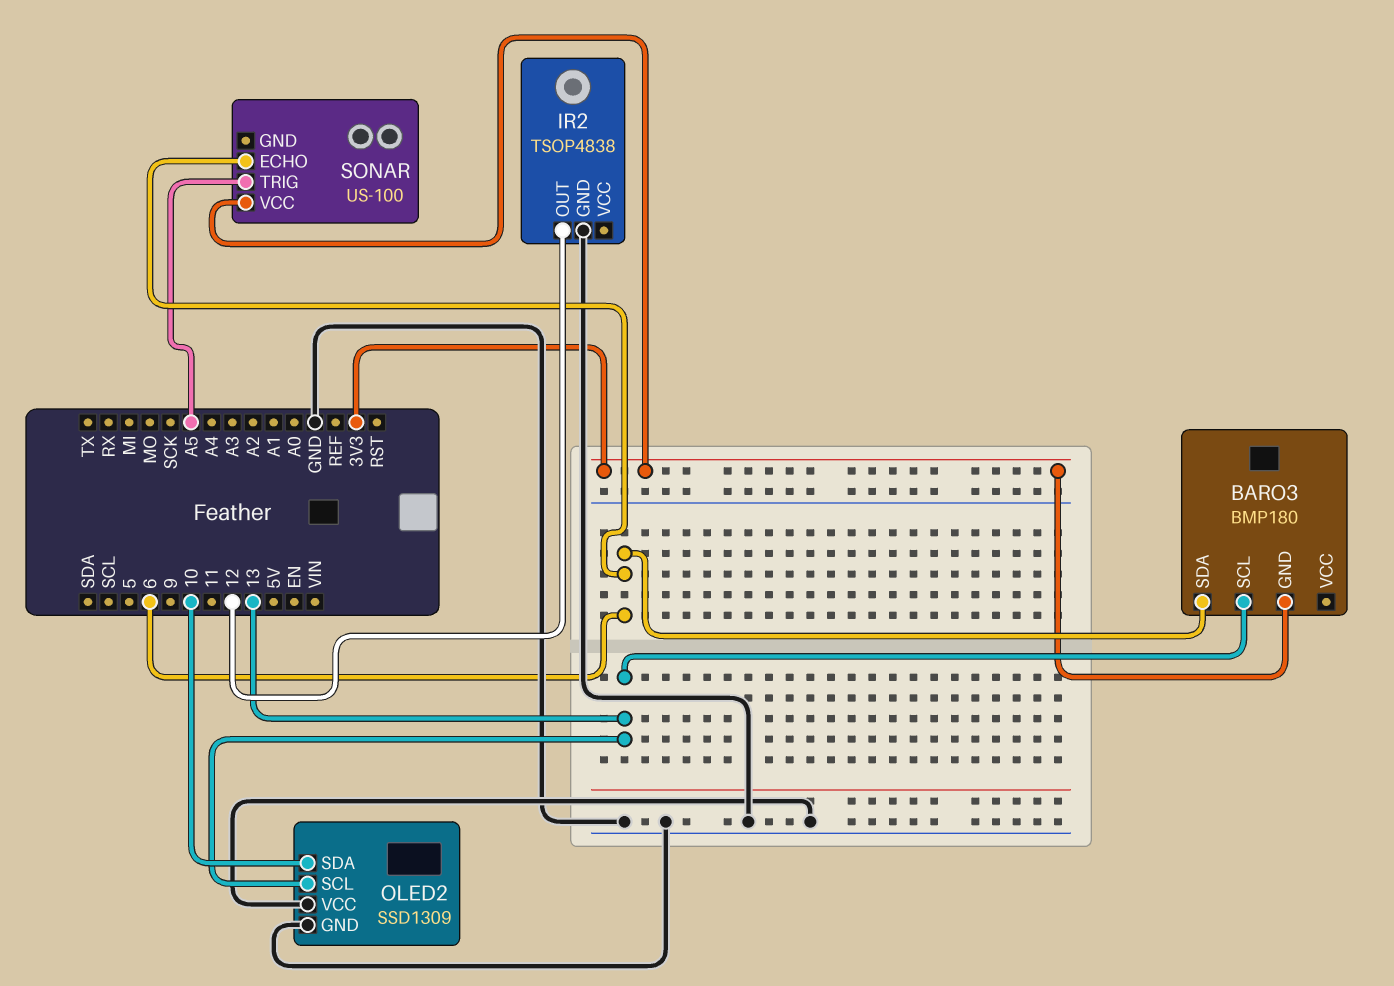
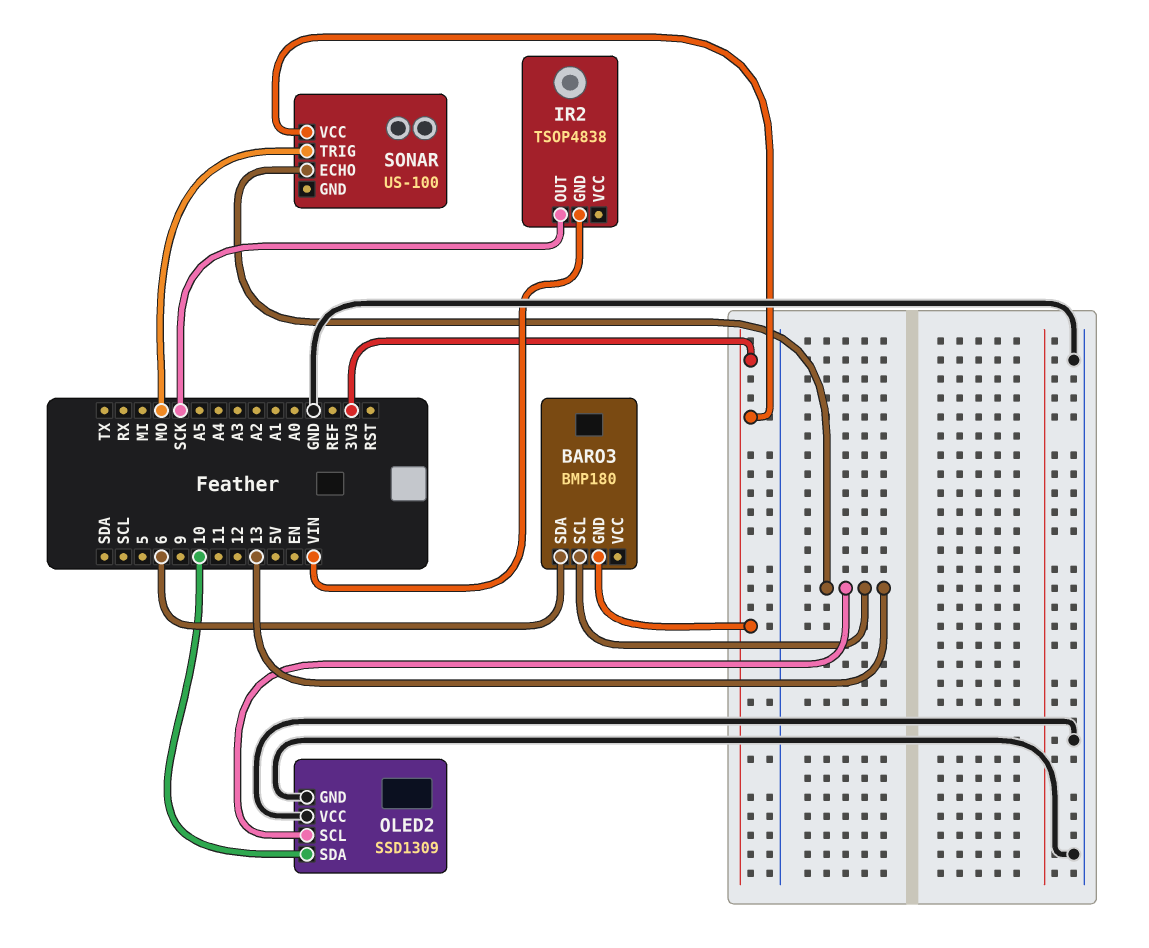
IR2 pin GND: GND -> VIN
IR2 pin OUT: 12 -> SCK
SONAR pin ECHO: 6 -> 13
SONAR pin TRIG: A5 -> MO

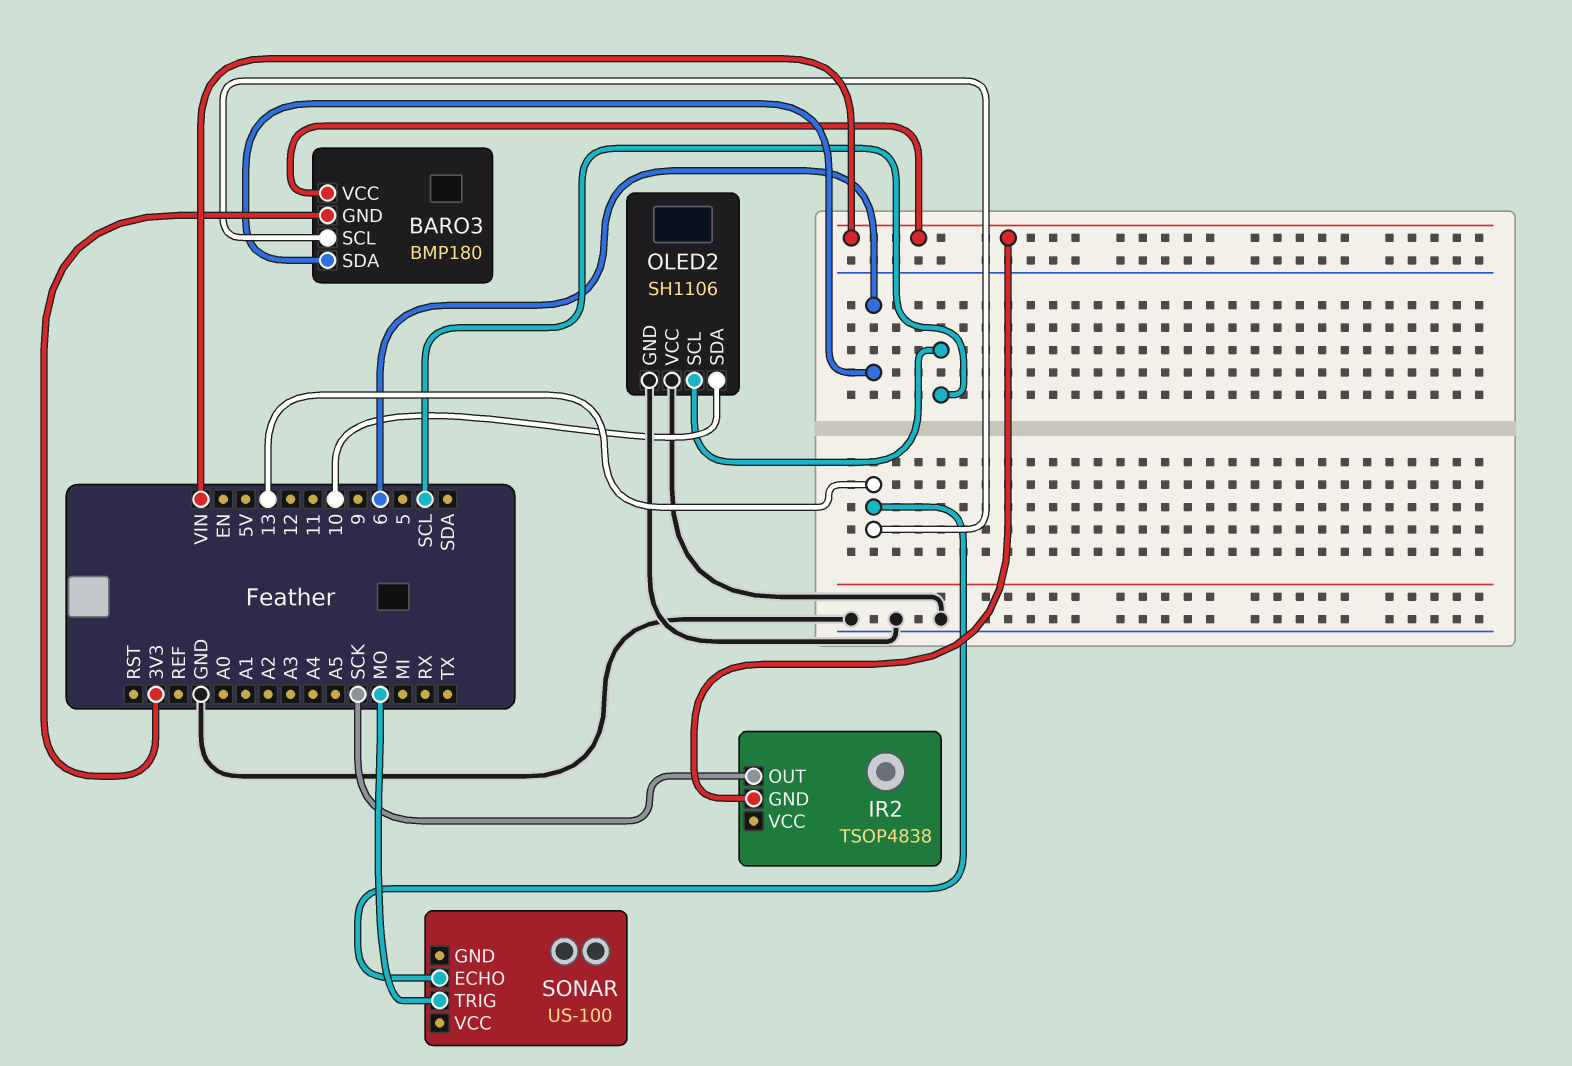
BARO3 pin VCC: none -> VIN
OLED2: SSD1309 -> SH1106
OLED2 pin SCL: 13 -> SCL
SONAR pin VCC: 3V3 -> none

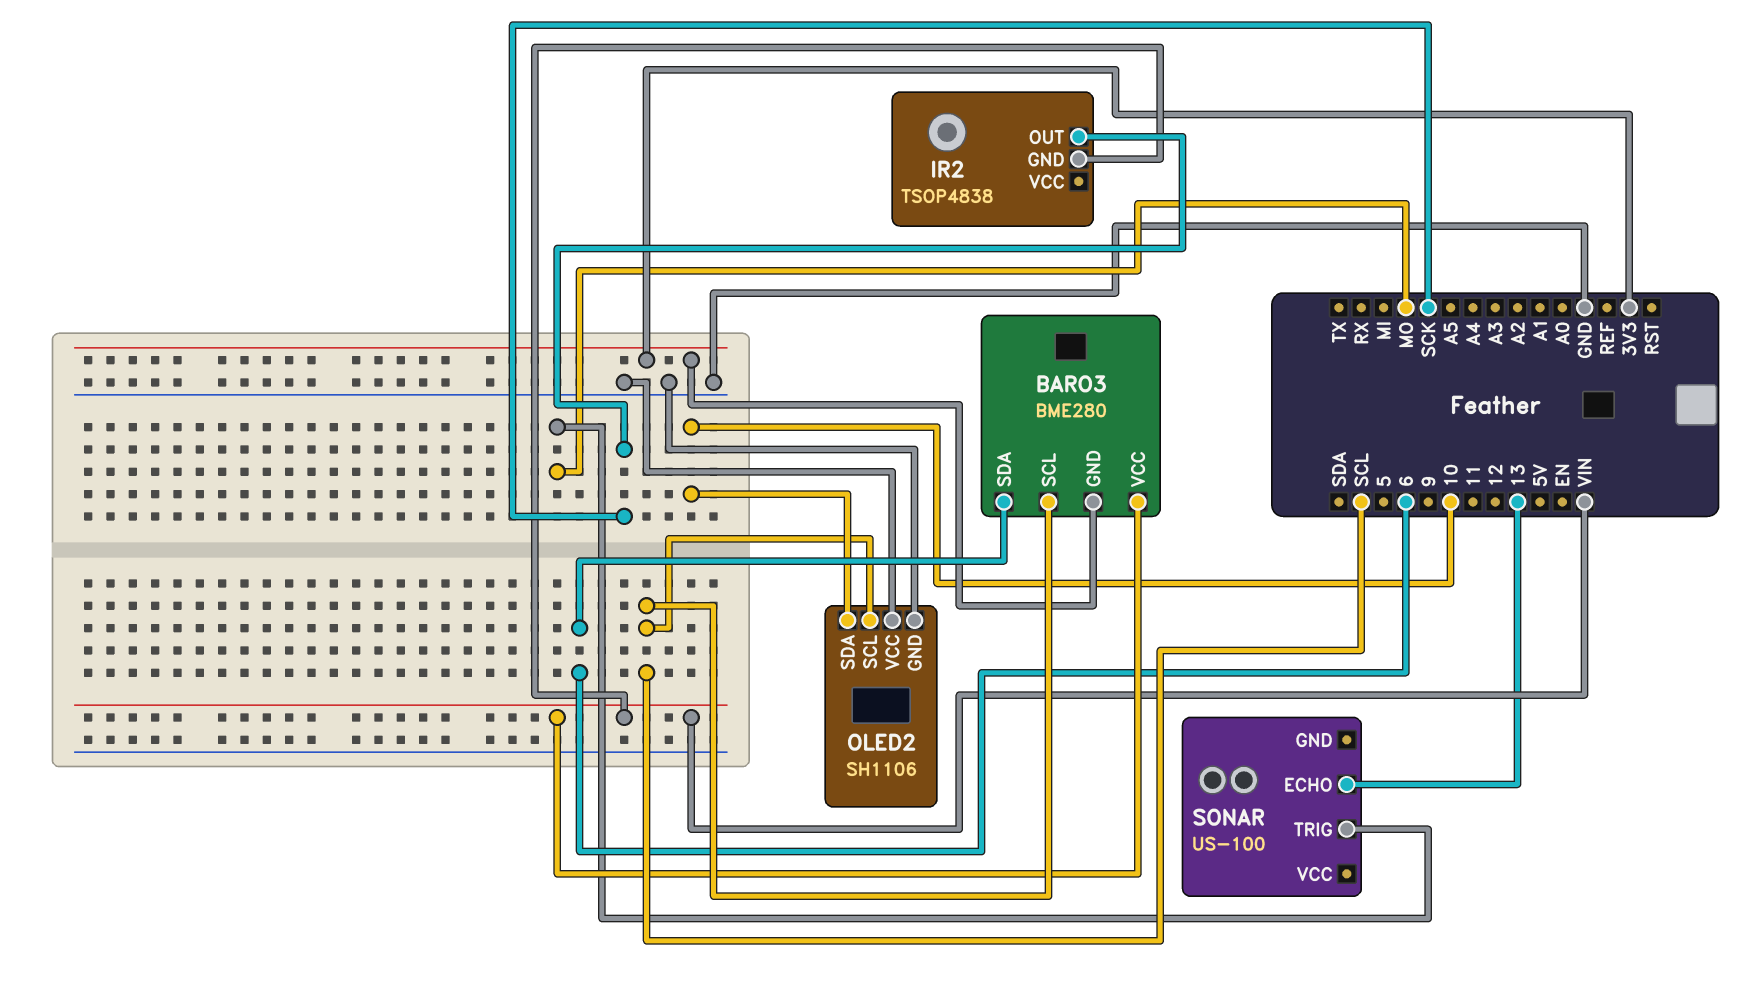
BARO3: BMP180 -> BME280
BARO3 pin SCL: 13 -> SCL

